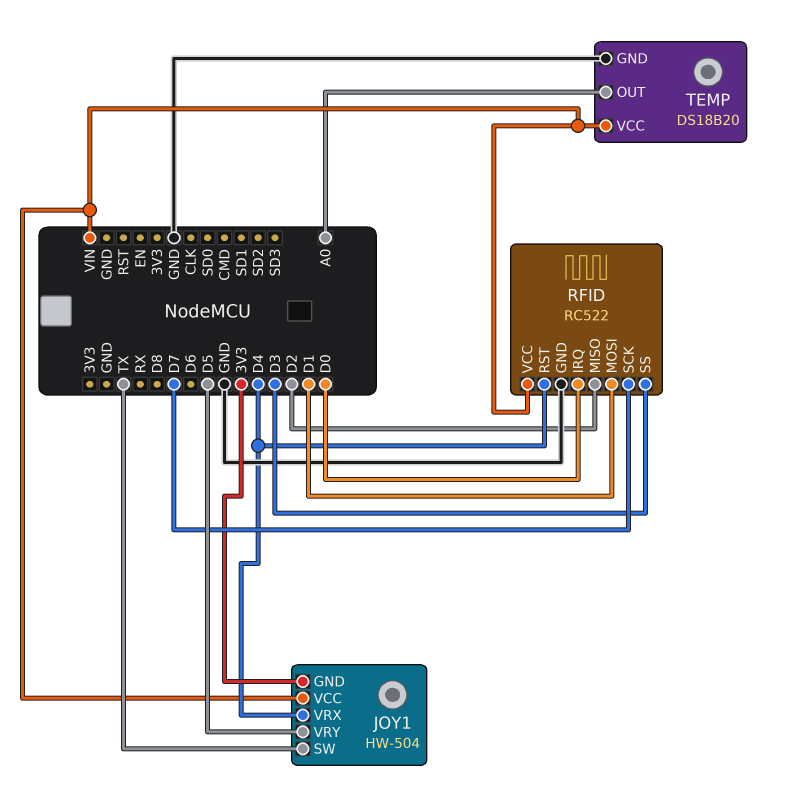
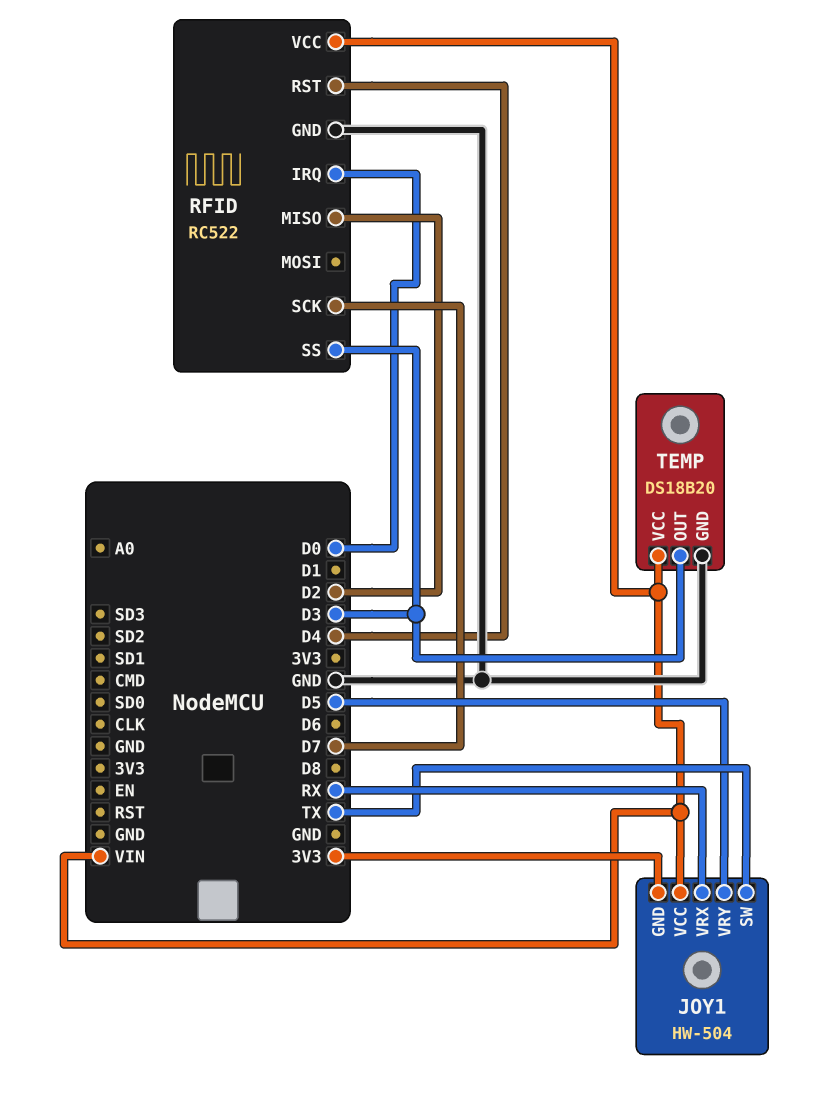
JOY1 pin VRX: D4 -> RX
RFID pin MOSI: D1 -> none
TEMP pin OUT: A0 -> D3

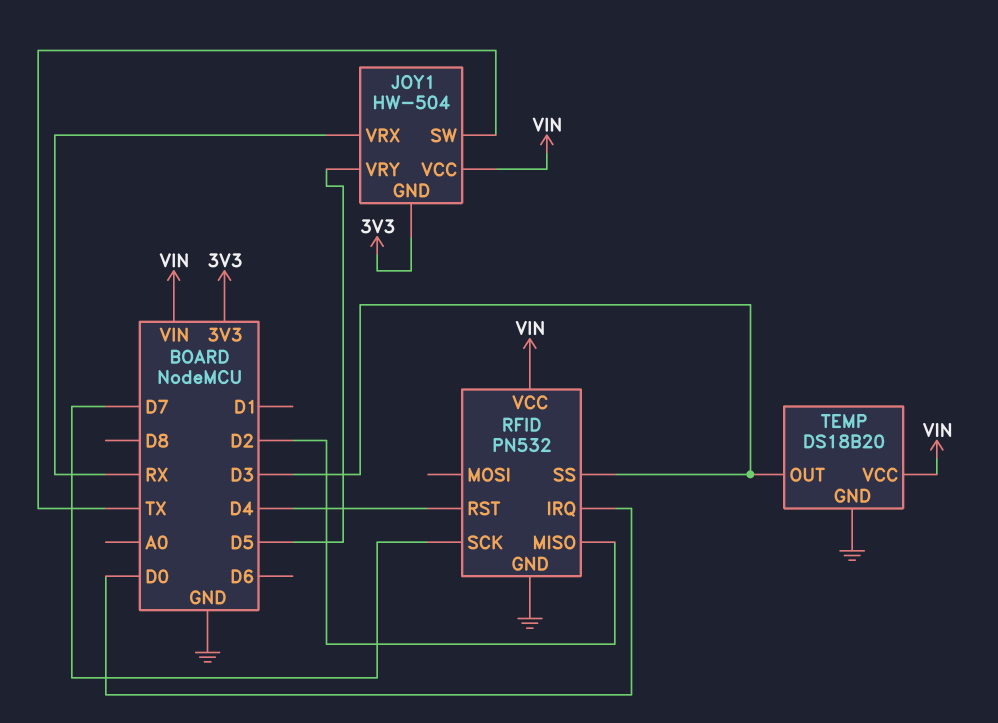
RFID: RC522 -> PN532

